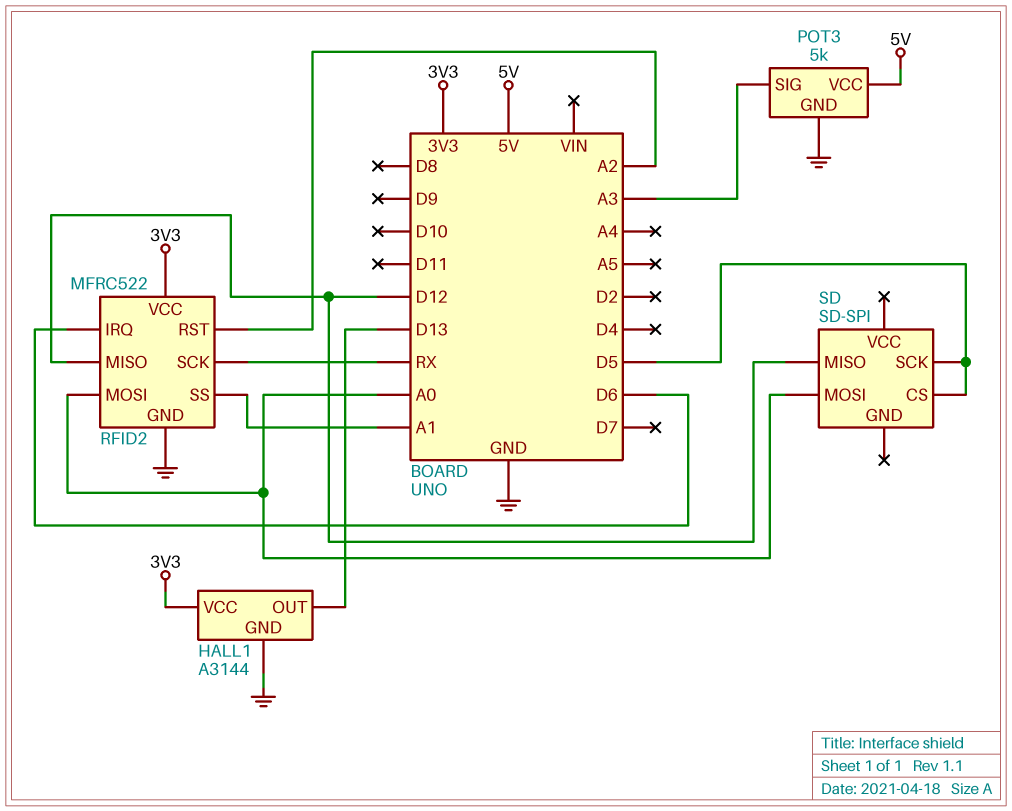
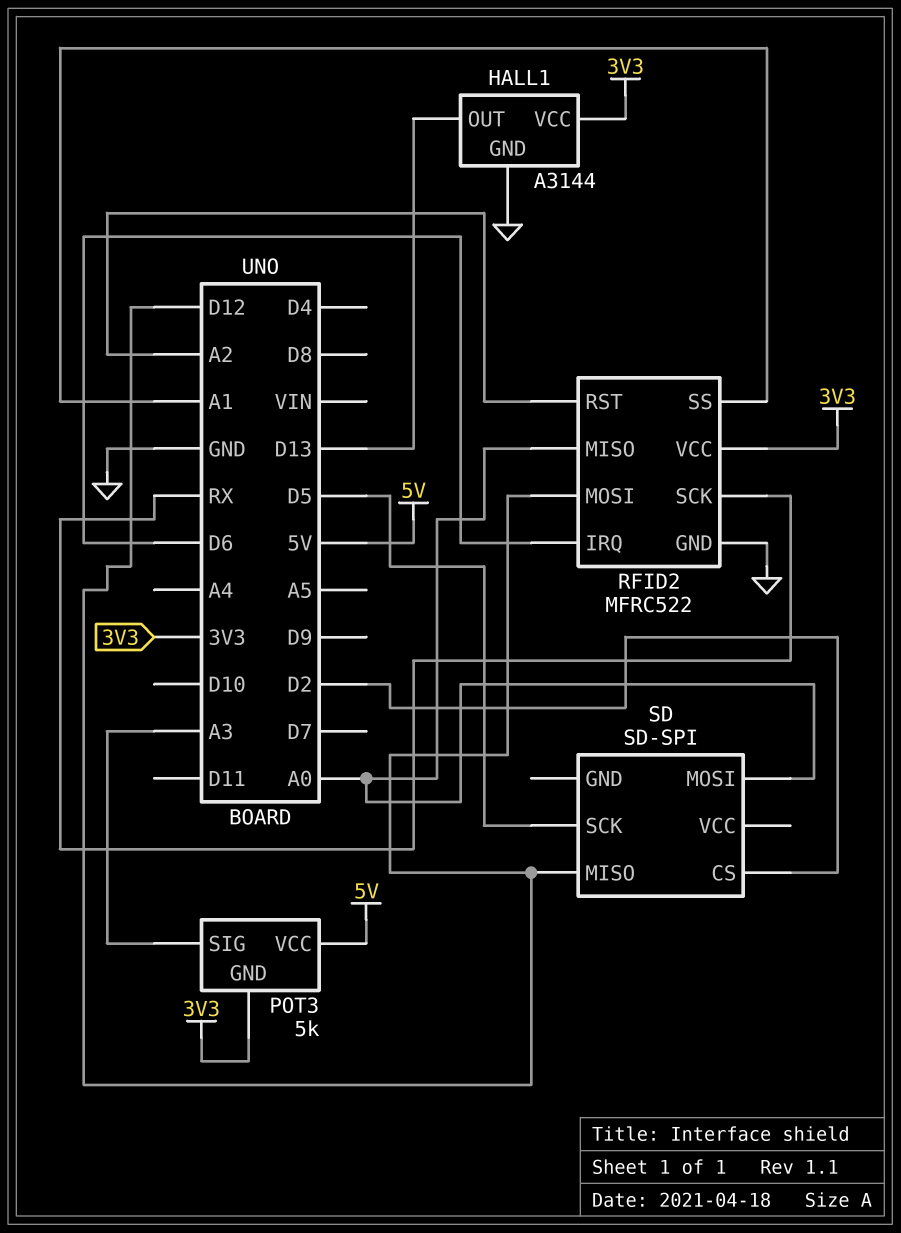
POT3 pin GND: GND -> 3V3
RFID2 pin MISO: D12 -> A0
RFID2 pin MOSI: A0 -> D12
SD pin CS: D5 -> D2

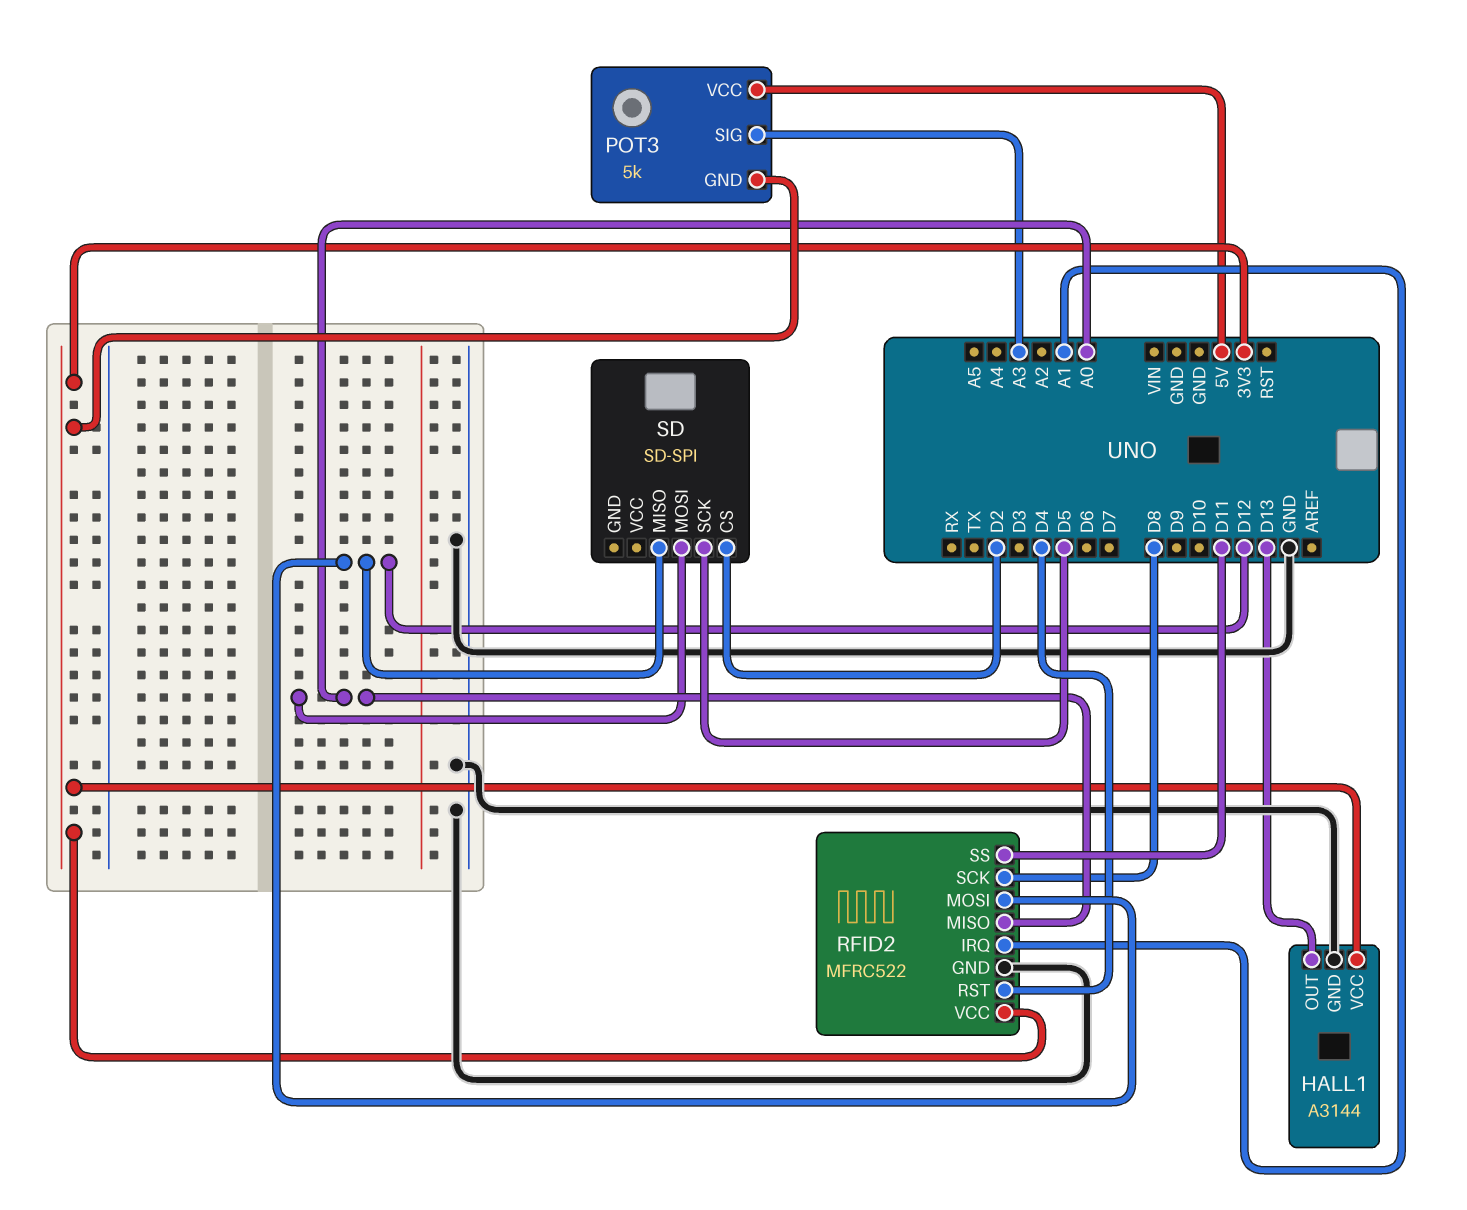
RFID2 pin IRQ: D6 -> A1
RFID2 pin RST: A2 -> D4
RFID2 pin SCK: RX -> D8
RFID2 pin SS: A1 -> D11

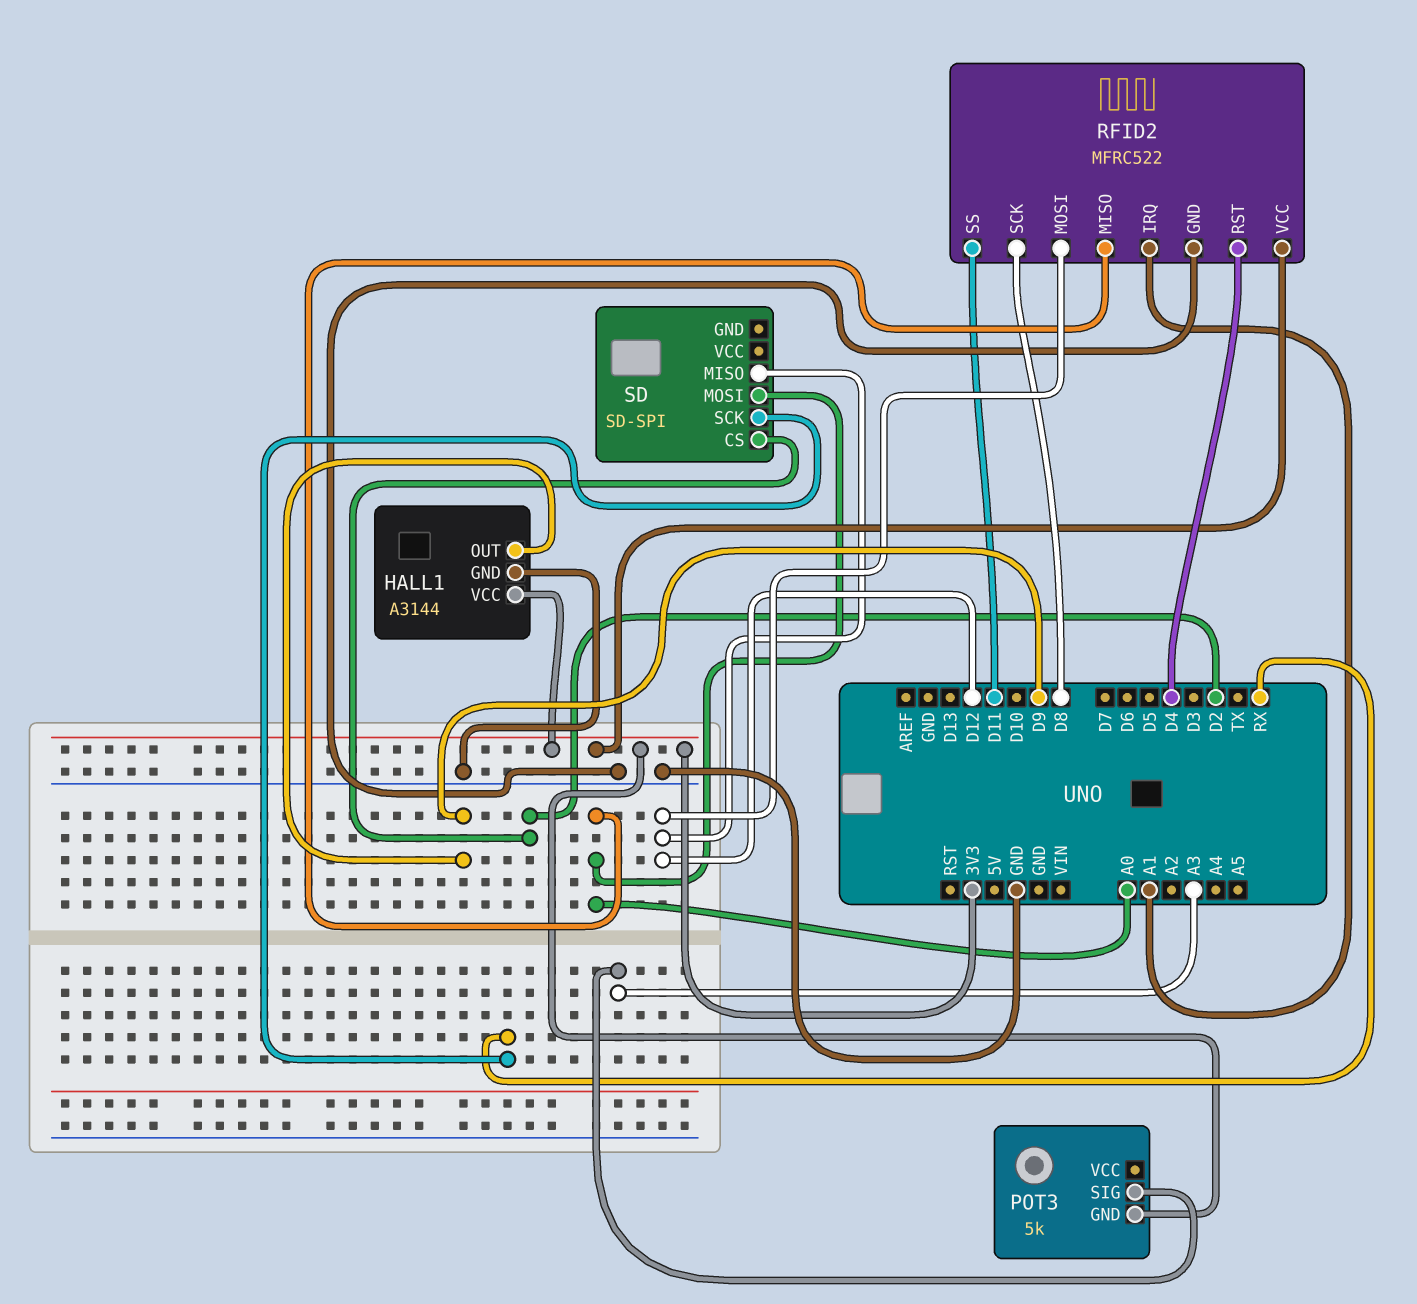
HALL1 pin OUT: D13 -> D9
POT3 pin VCC: 5V -> none
SD pin SCK: D5 -> RX

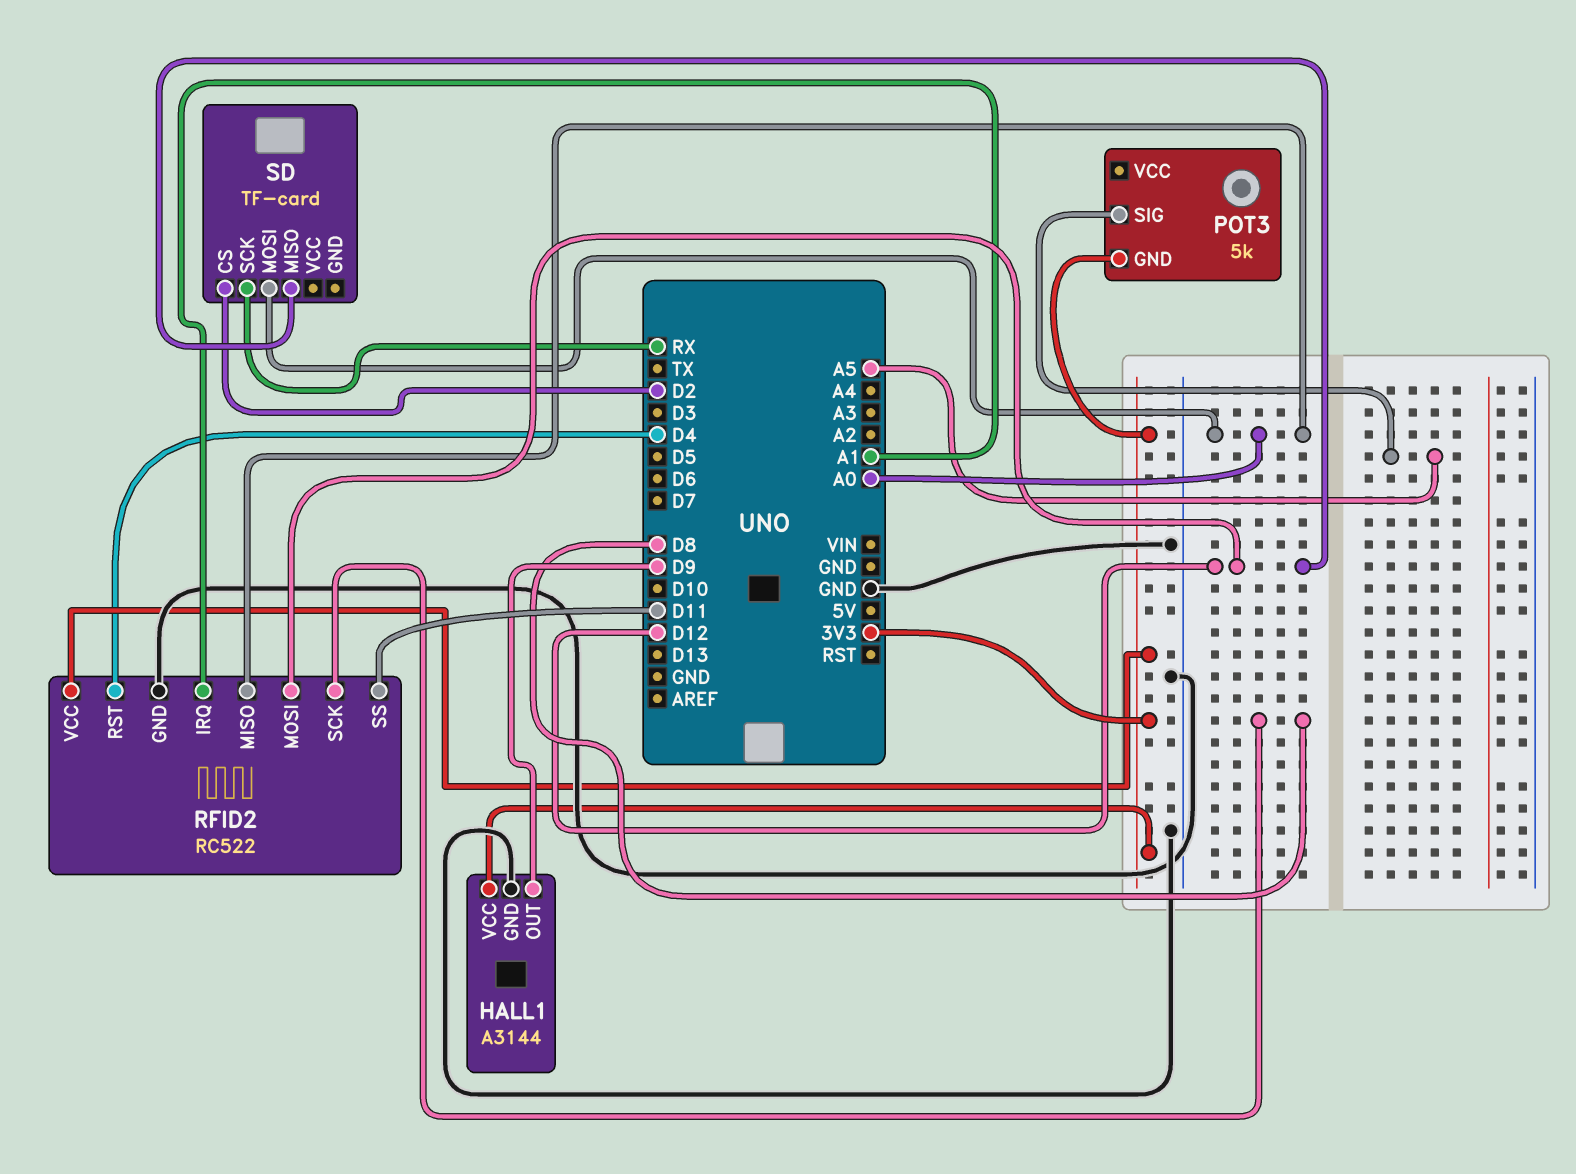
POT3 pin SIG: A3 -> A5
RFID2: MFRC522 -> RC522
SD: SD-SPI -> TF-card

